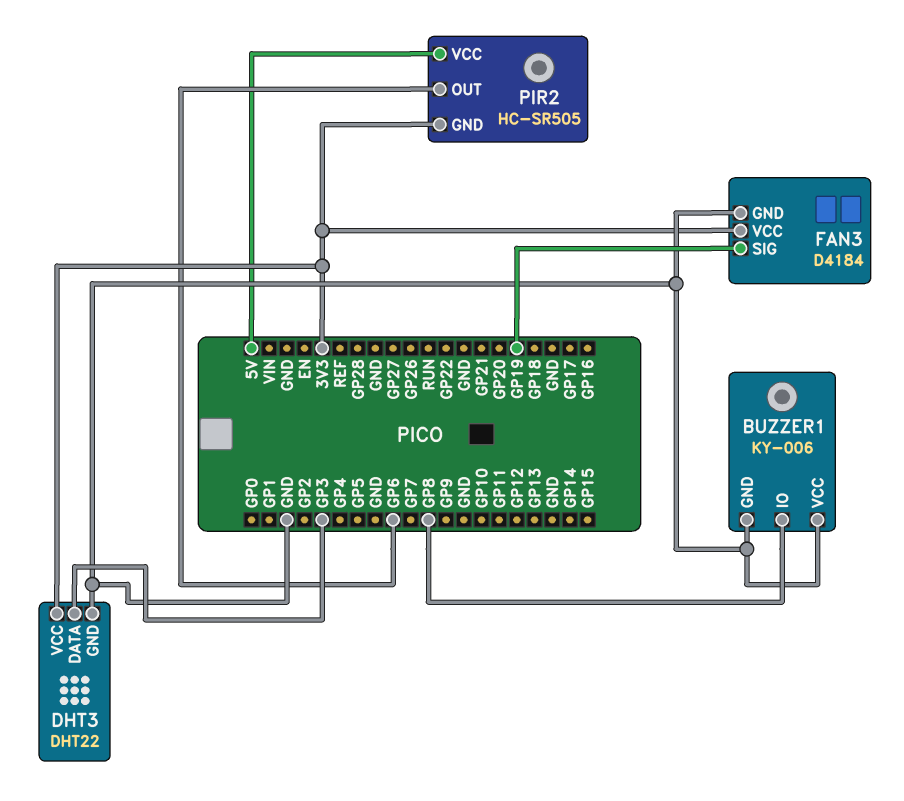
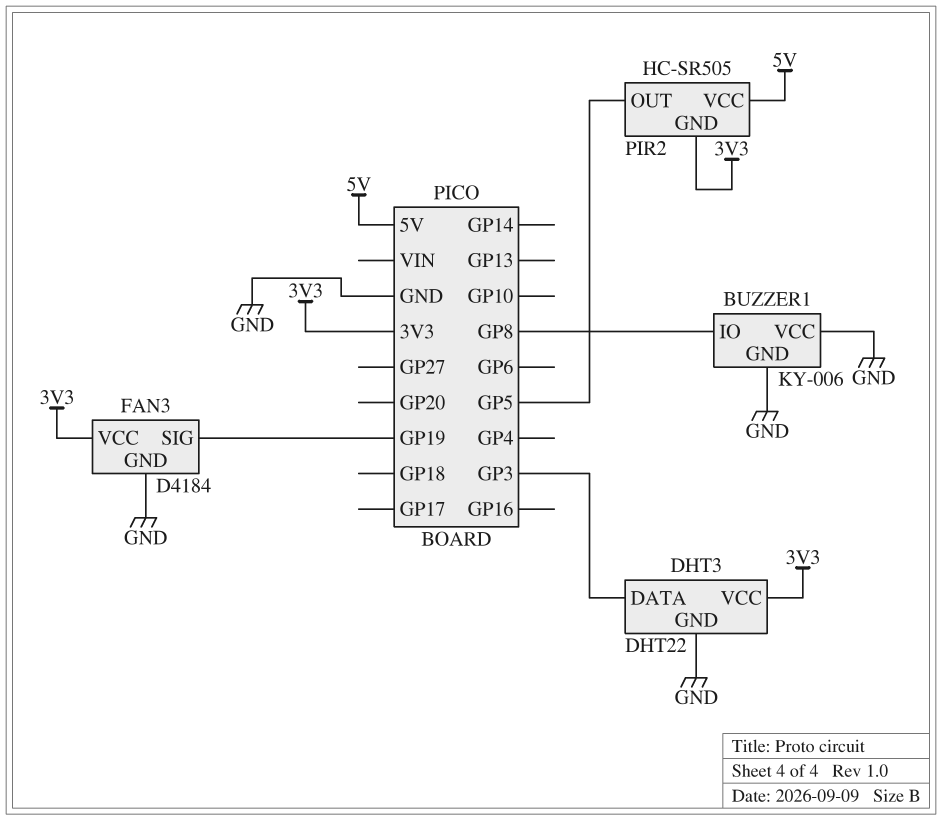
PIR2 pin OUT: GP6 -> GP5

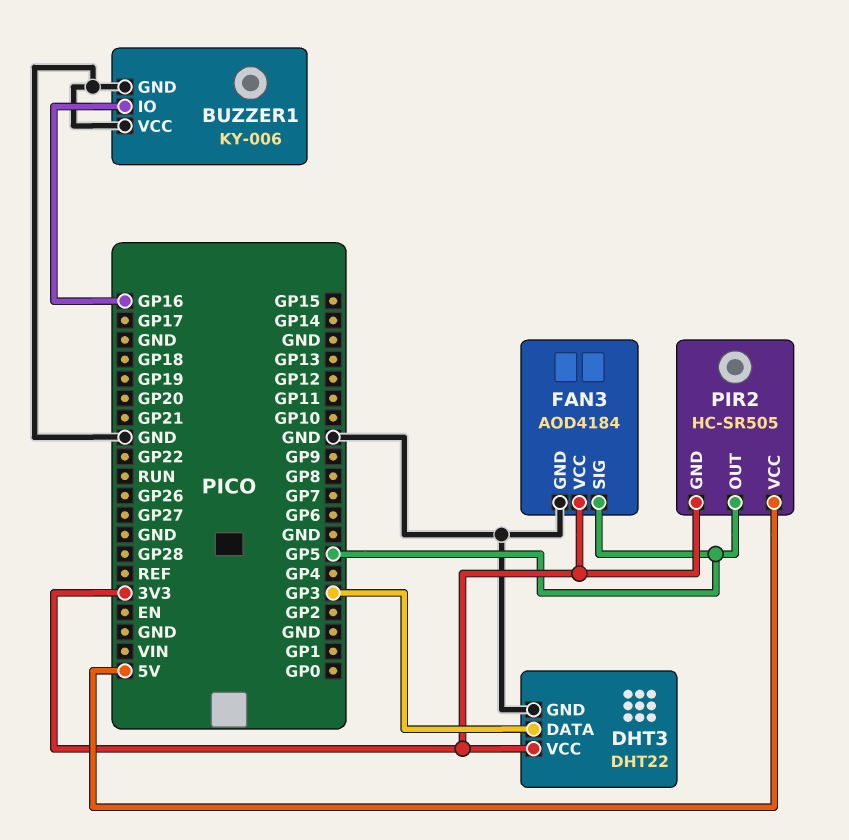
BUZZER1 pin IO: GP8 -> GP16
FAN3: D4184 -> AOD4184
FAN3 pin SIG: GP19 -> GP5

